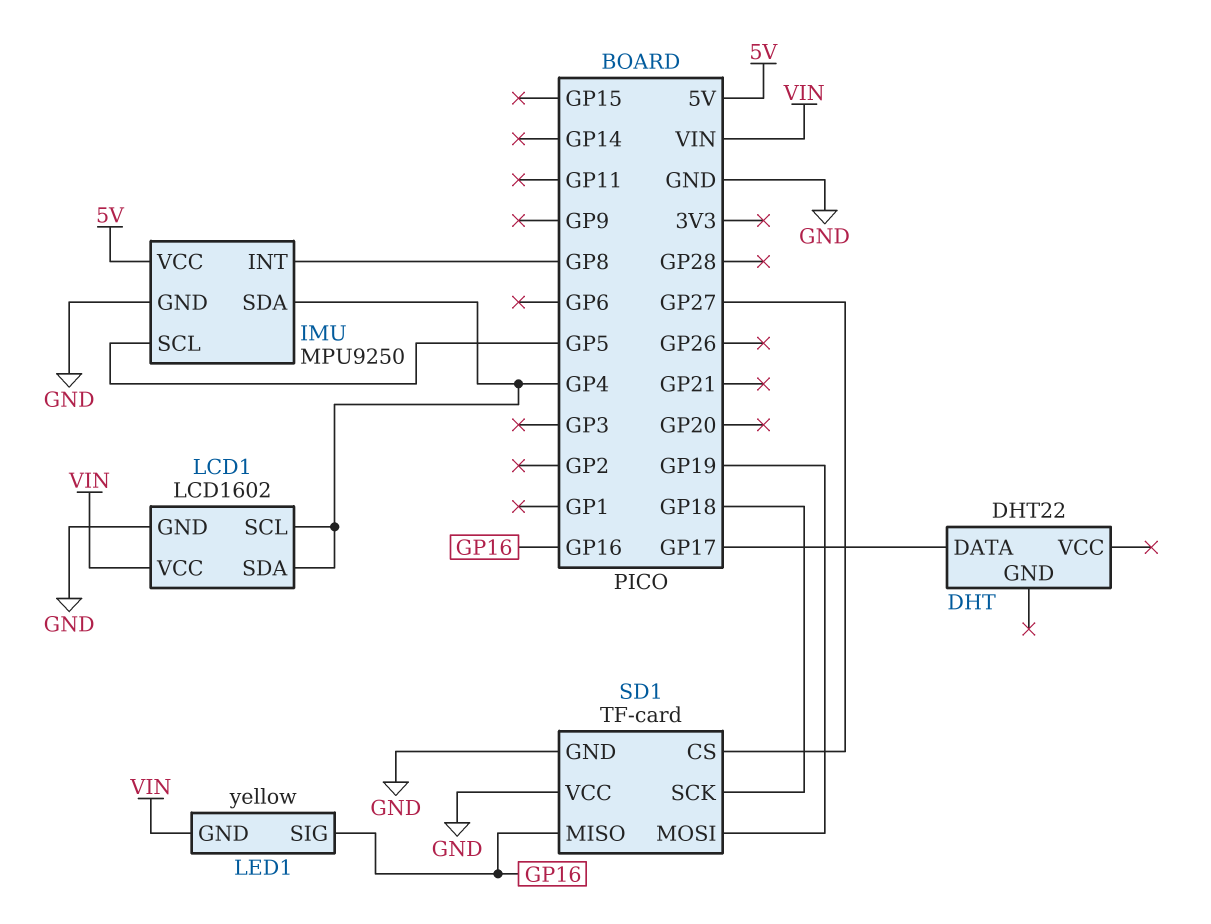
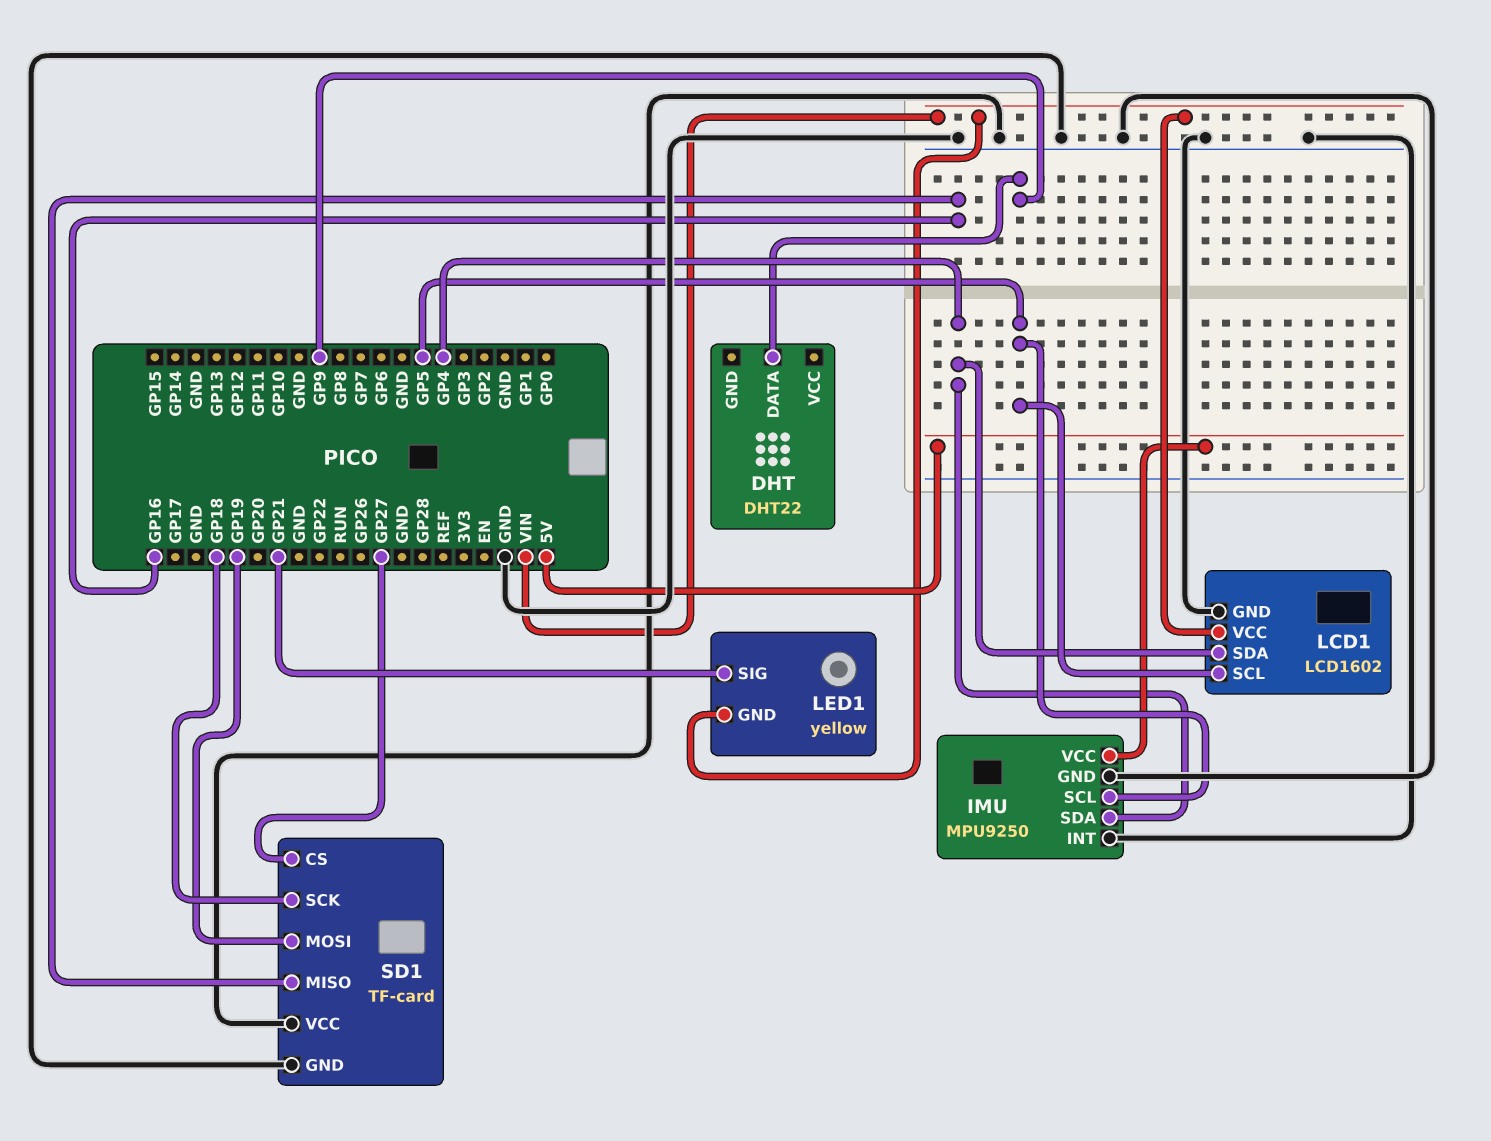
DHT pin DATA: GP17 -> GP9
IMU pin INT: GP8 -> GND
LCD1 pin SCL: GP4 -> GP5
LED1 pin SIG: GP16 -> GP21

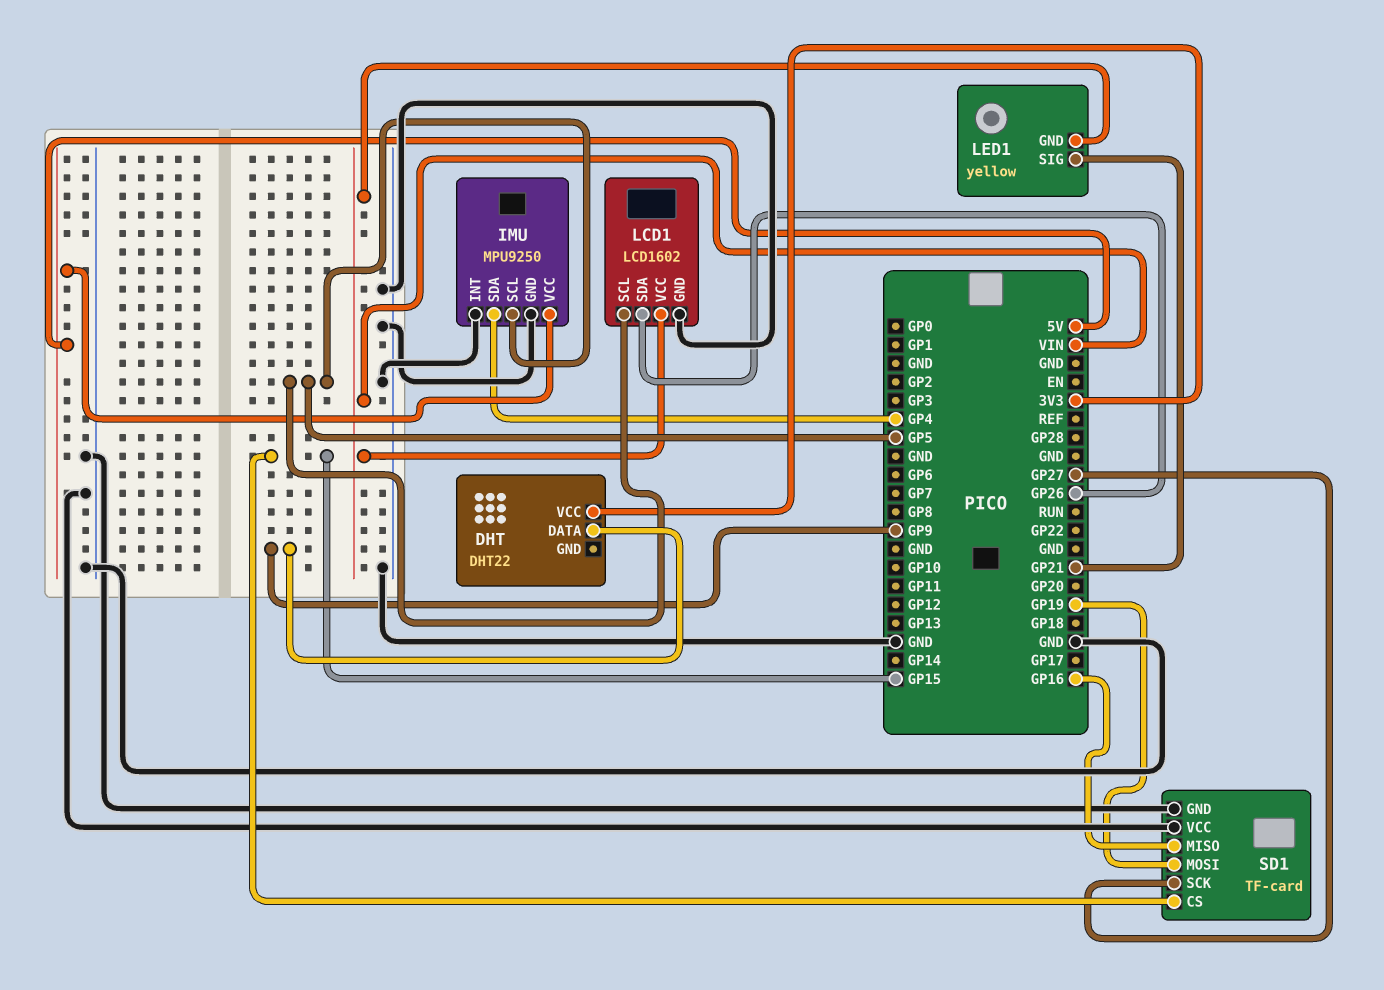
DHT pin VCC: none -> 3V3
LCD1 pin SDA: GP4 -> GP26
SD1 pin CS: GP27 -> GP15
SD1 pin SCK: GP18 -> GP27

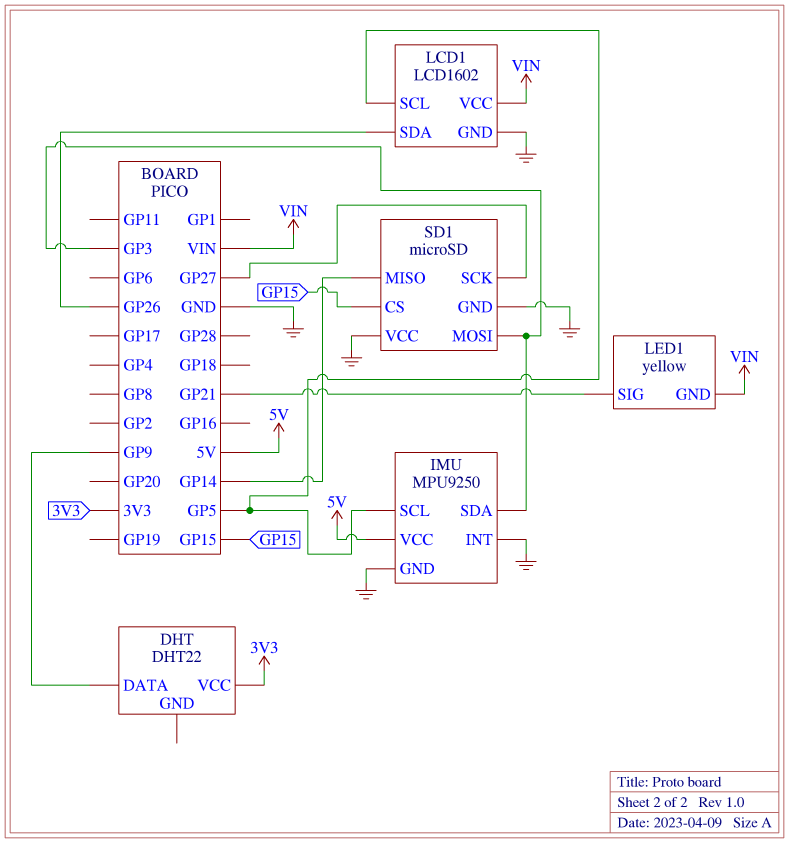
IMU pin SDA: GP4 -> GP3
SD1: TF-card -> microSD
SD1 pin MISO: GP16 -> GP14
SD1 pin MOSI: GP19 -> GP3

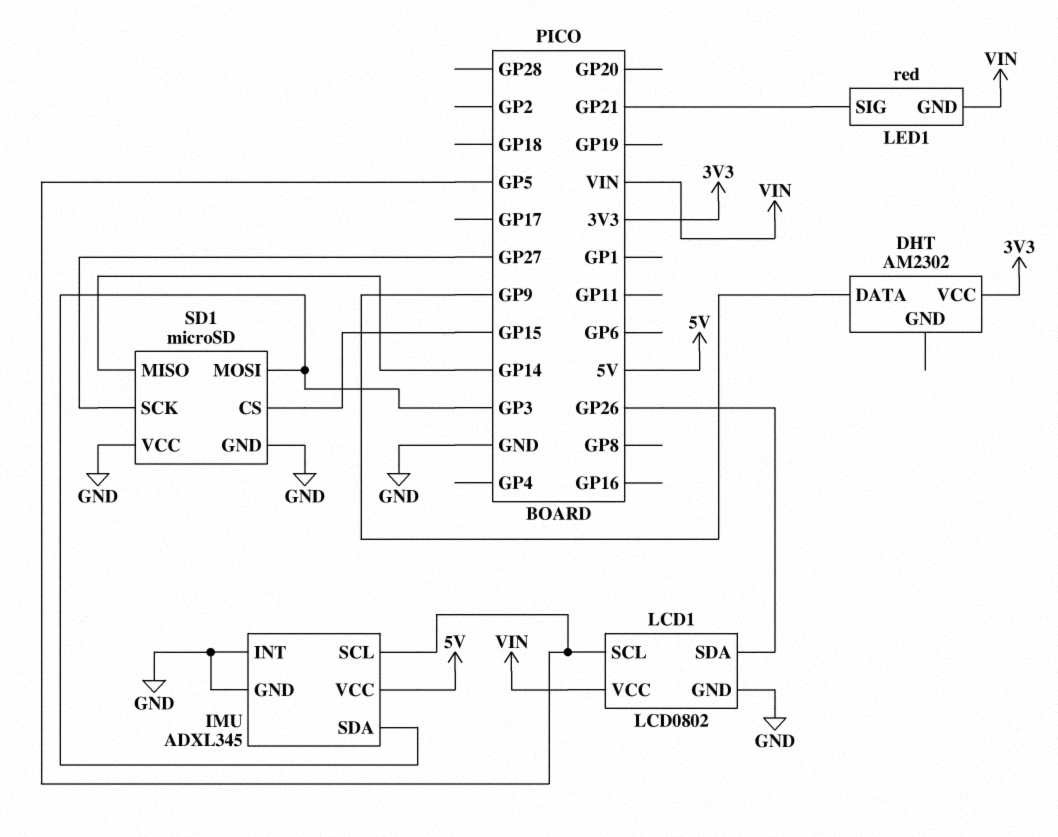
DHT: DHT22 -> AM2302
IMU: MPU9250 -> ADXL345
LCD1: LCD1602 -> LCD0802
LED1: yellow -> red

